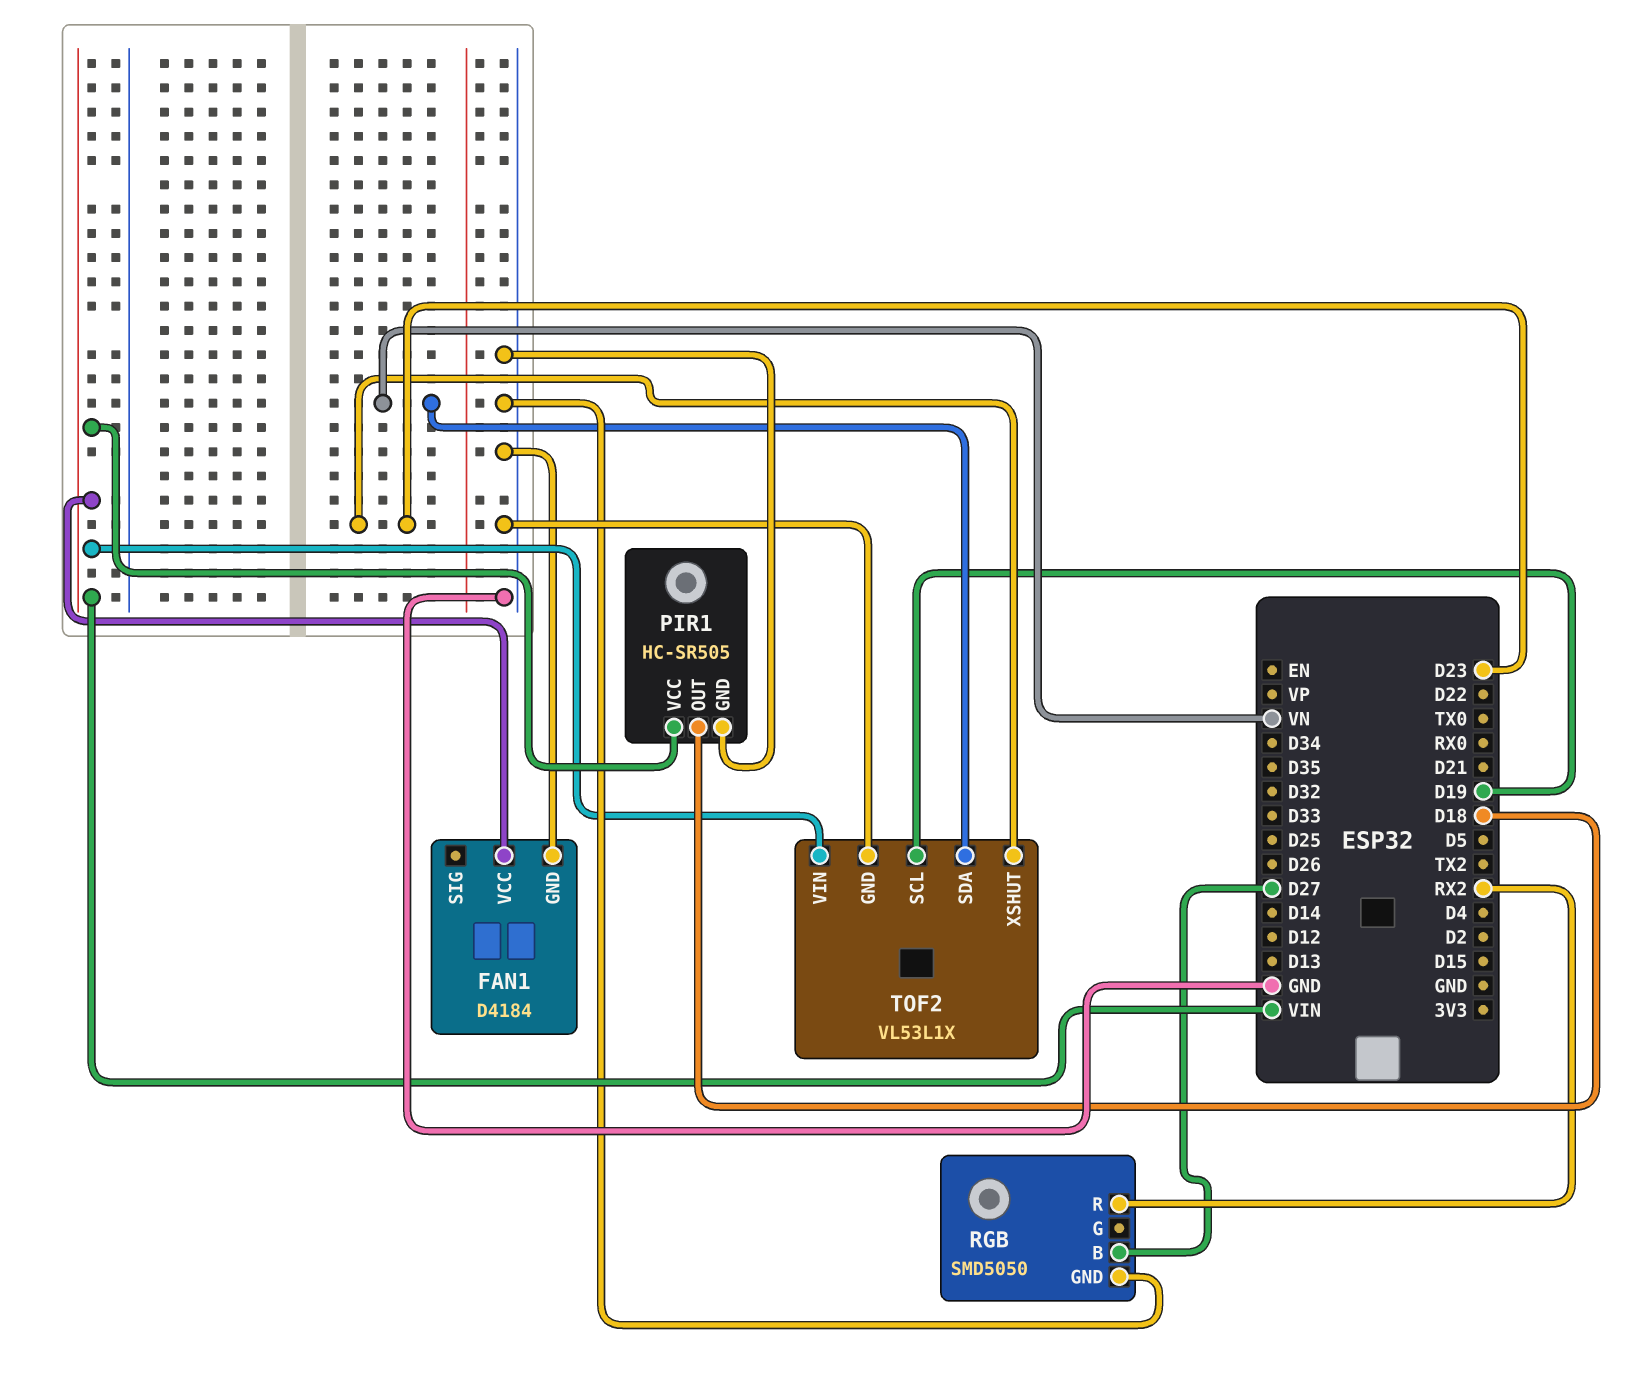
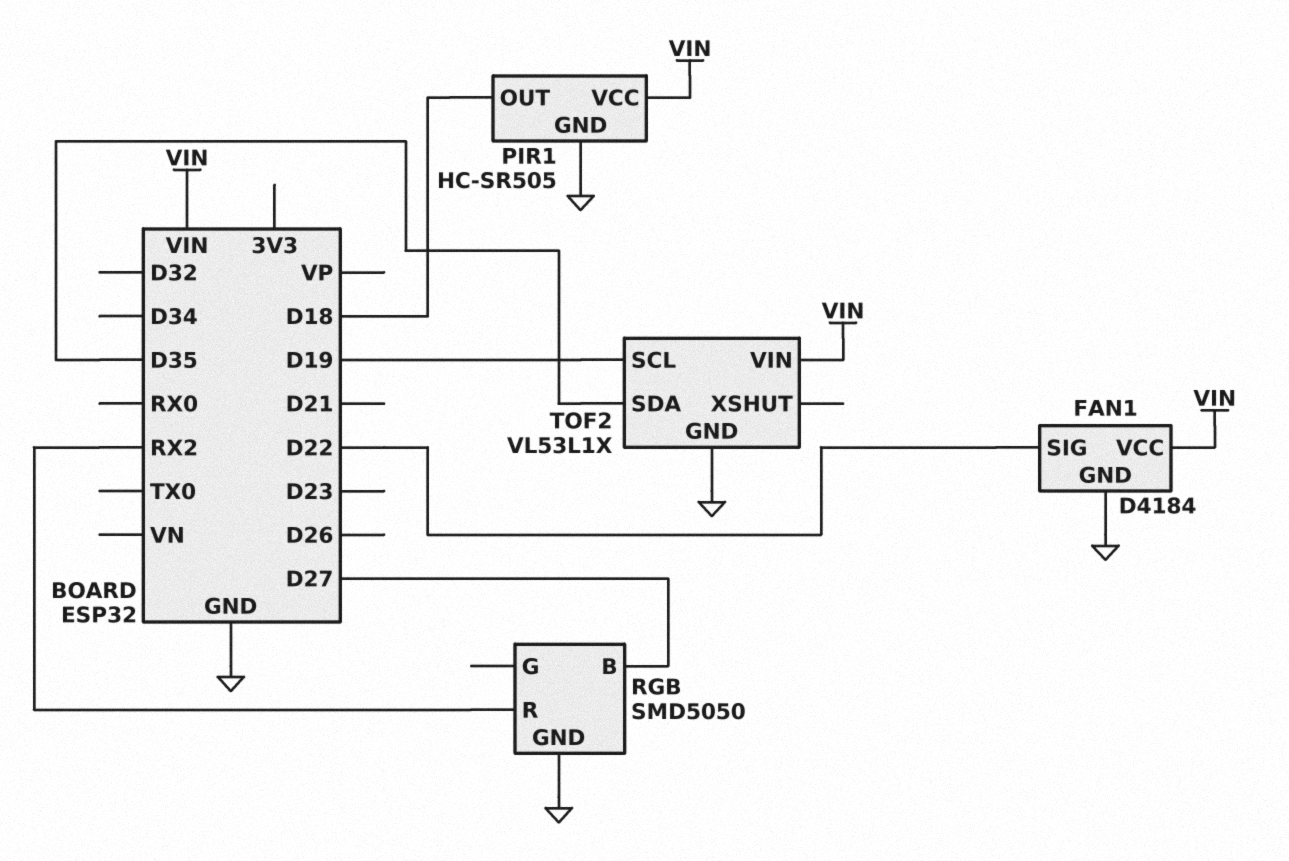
FAN1 pin SIG: none -> D22
TOF2 pin SDA: VN -> D35
TOF2 pin XSHUT: D23 -> none

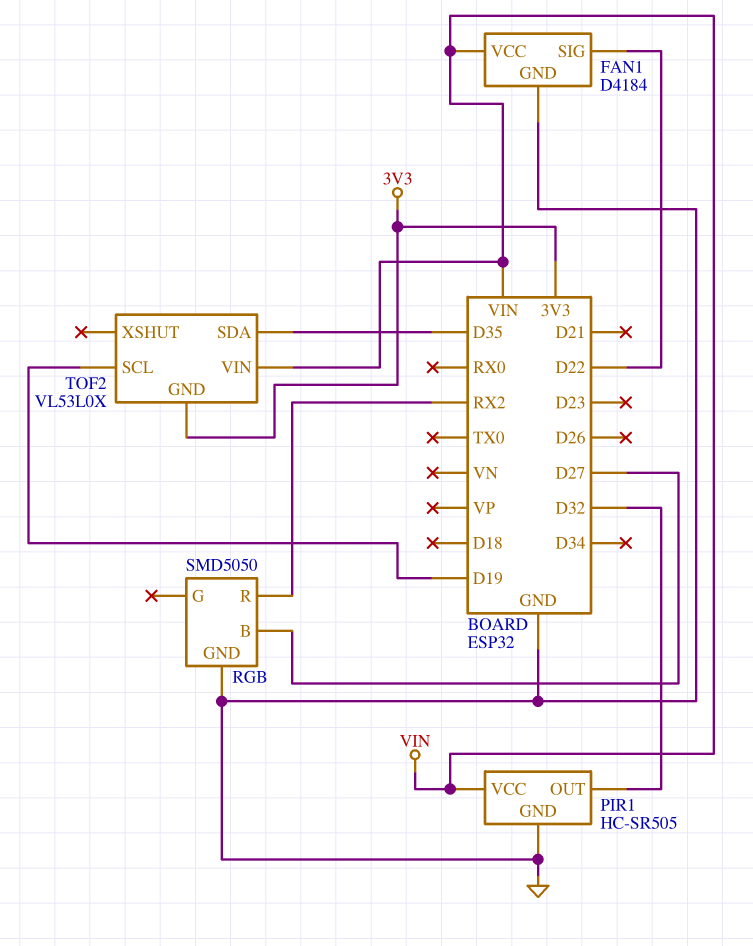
PIR1 pin OUT: D18 -> D32
TOF2: VL53L1X -> VL53L0X
TOF2 pin GND: GND -> 3V3

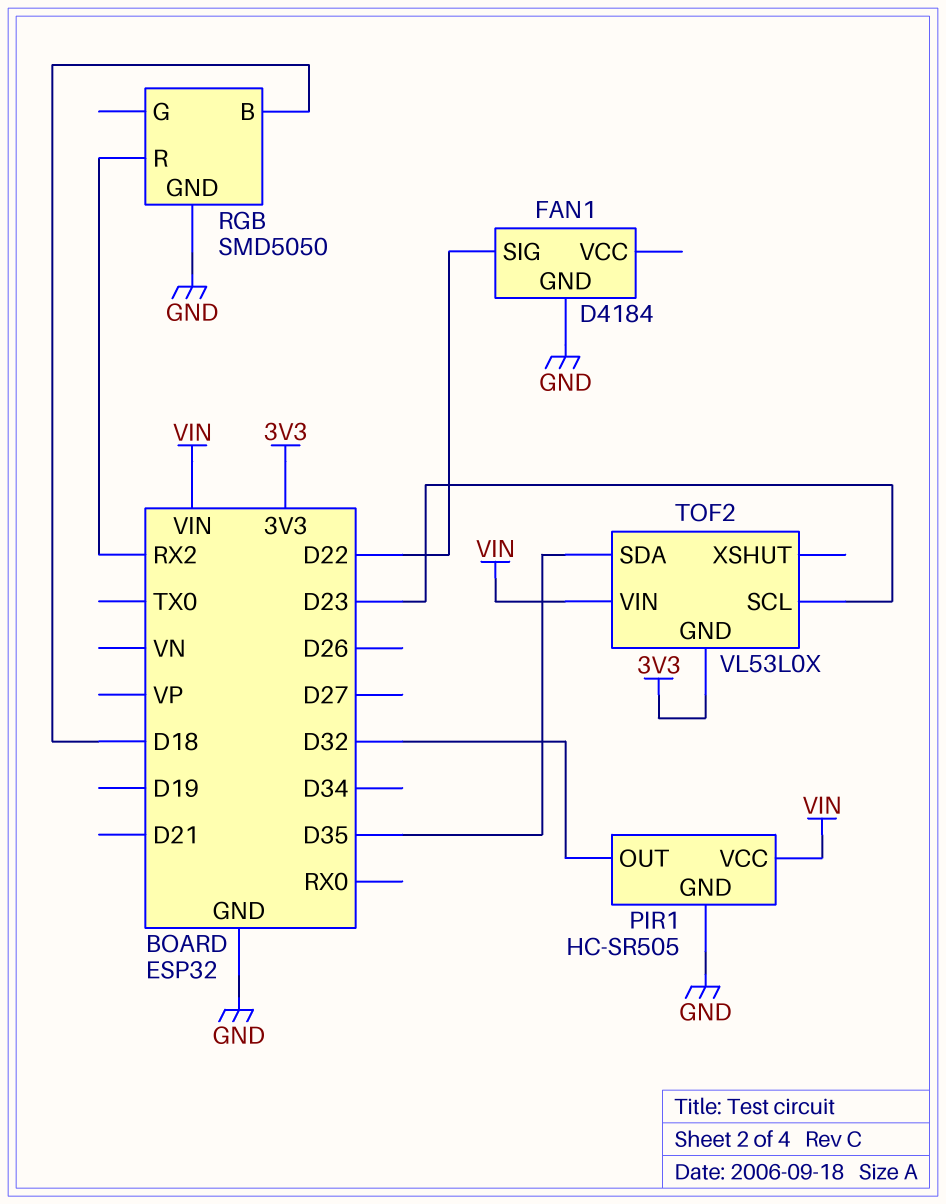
FAN1 pin VCC: VIN -> none
RGB pin B: D27 -> D18
TOF2 pin SCL: D19 -> D23

